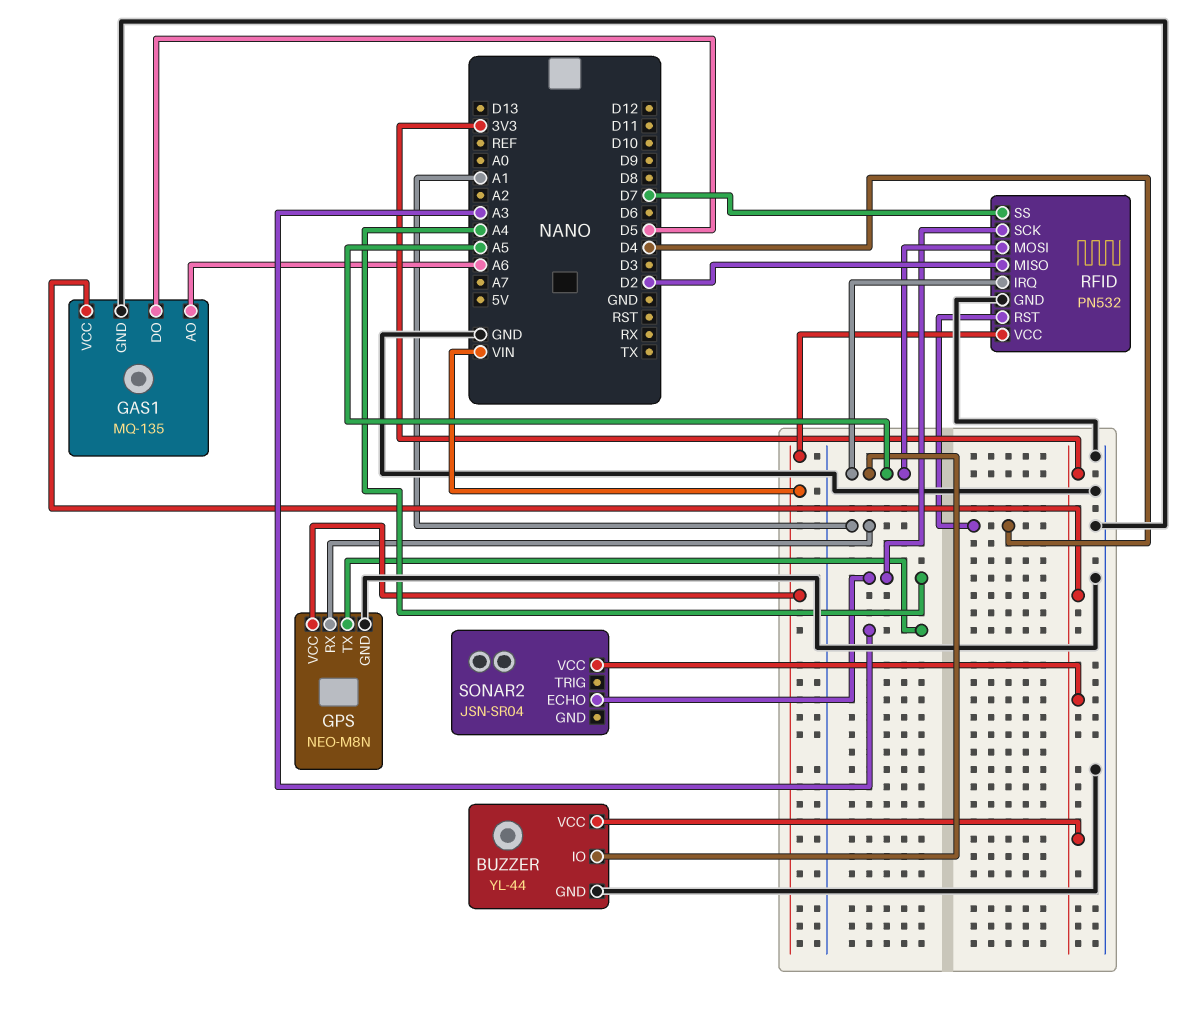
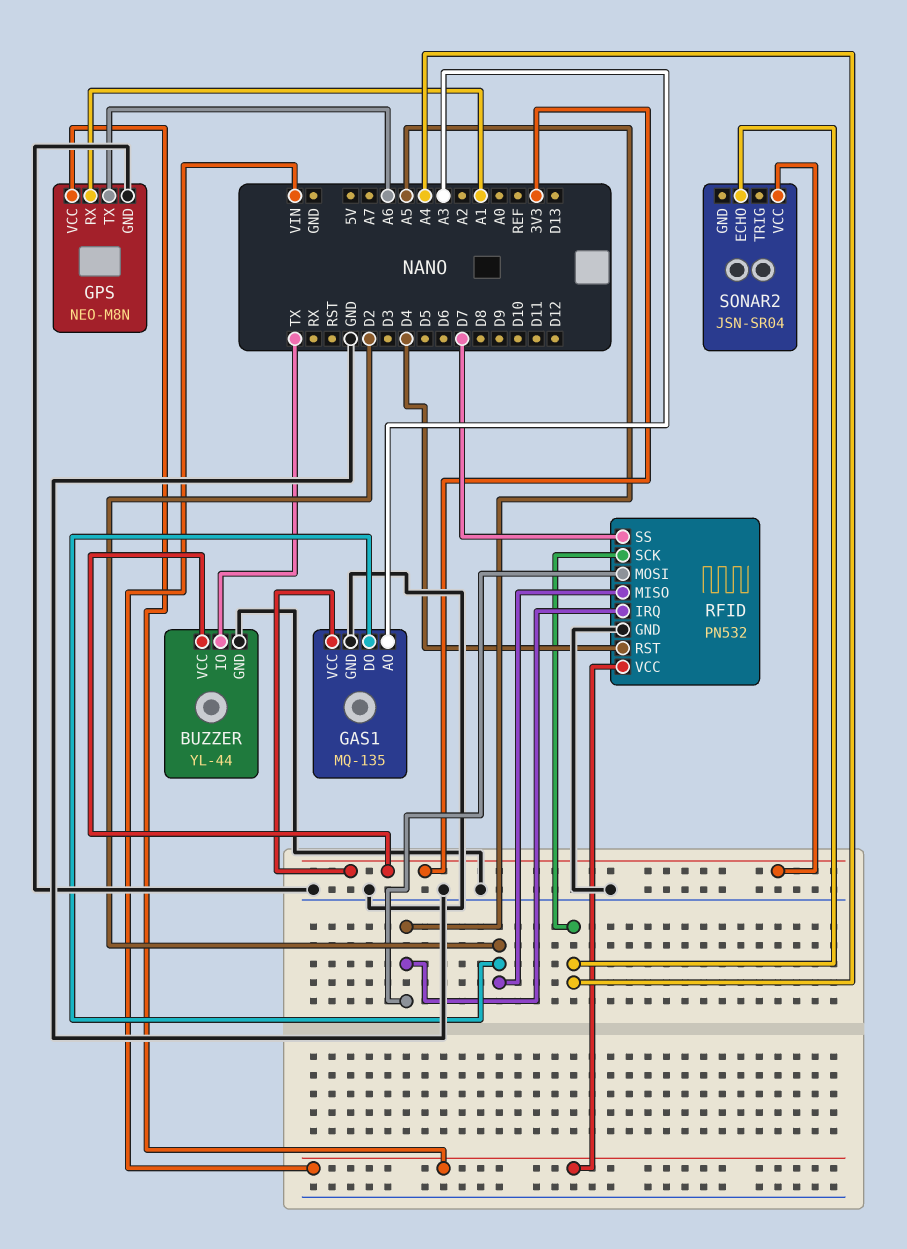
BUZZER pin IO: A5 -> TX
GAS1 pin AO: A6 -> A3
GAS1 pin DO: D5 -> D2
GPS pin TX: A3 -> A6

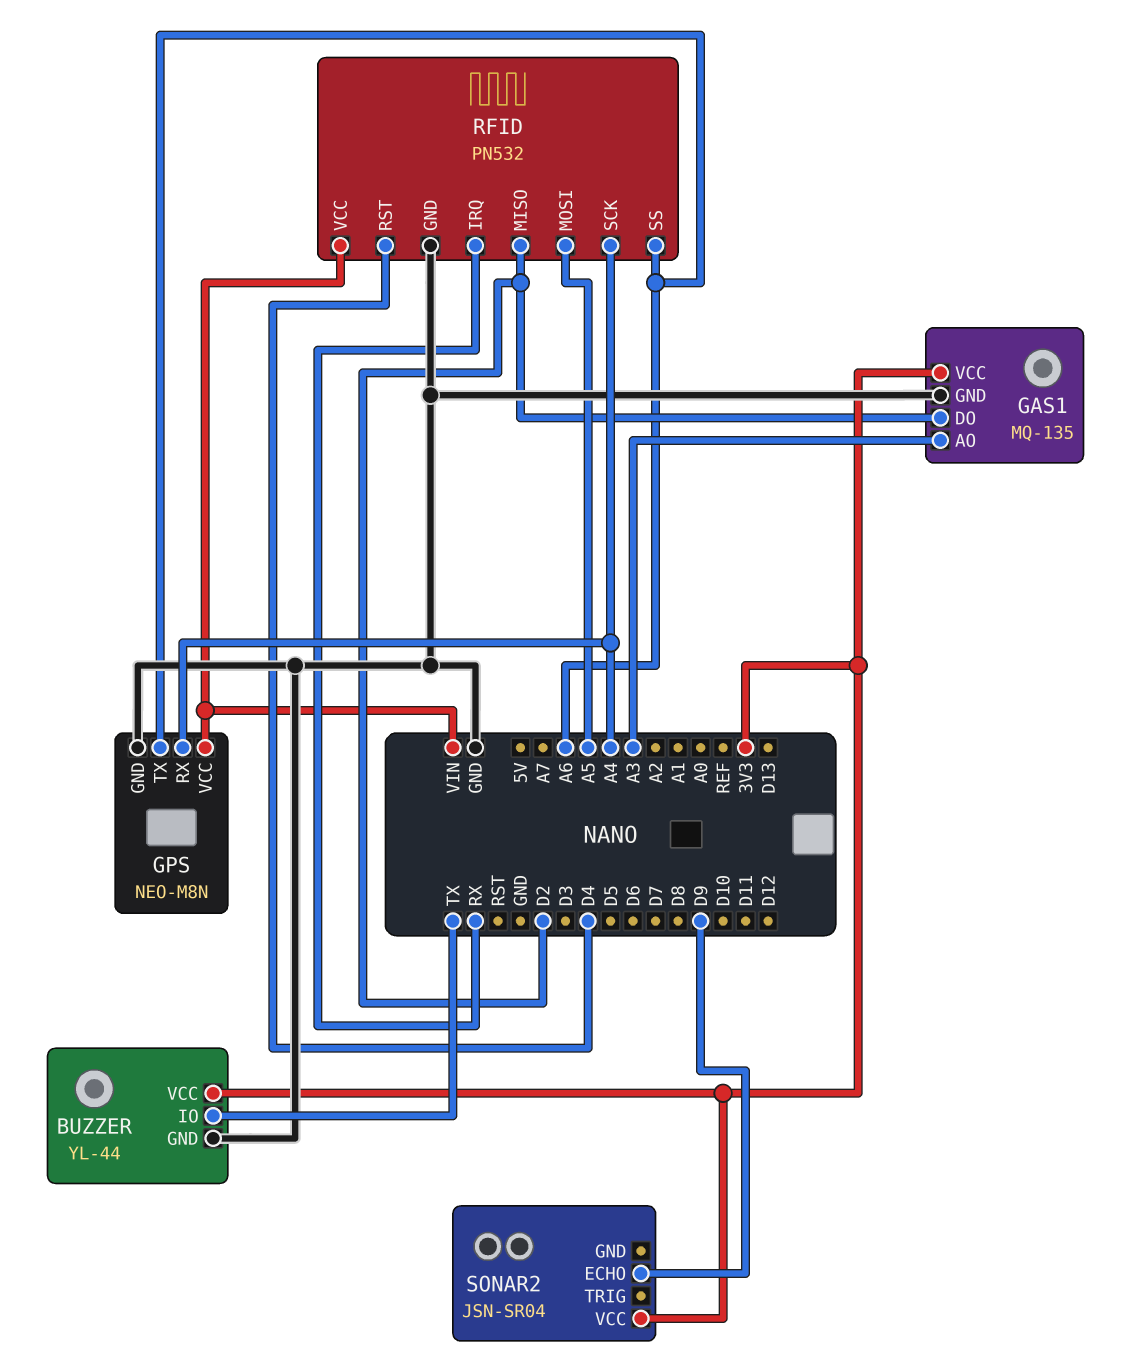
GPS pin RX: A1 -> A4
RFID pin IRQ: A5 -> RX
RFID pin SS: D7 -> A6
SONAR2 pin ECHO: A4 -> D9

